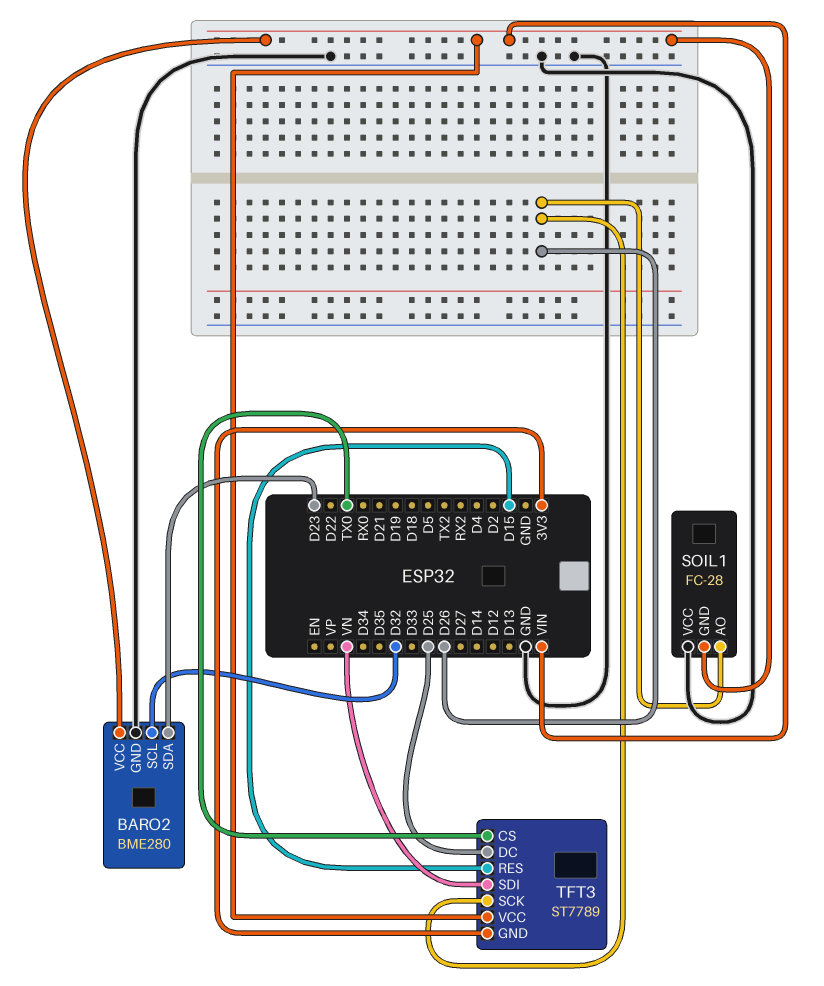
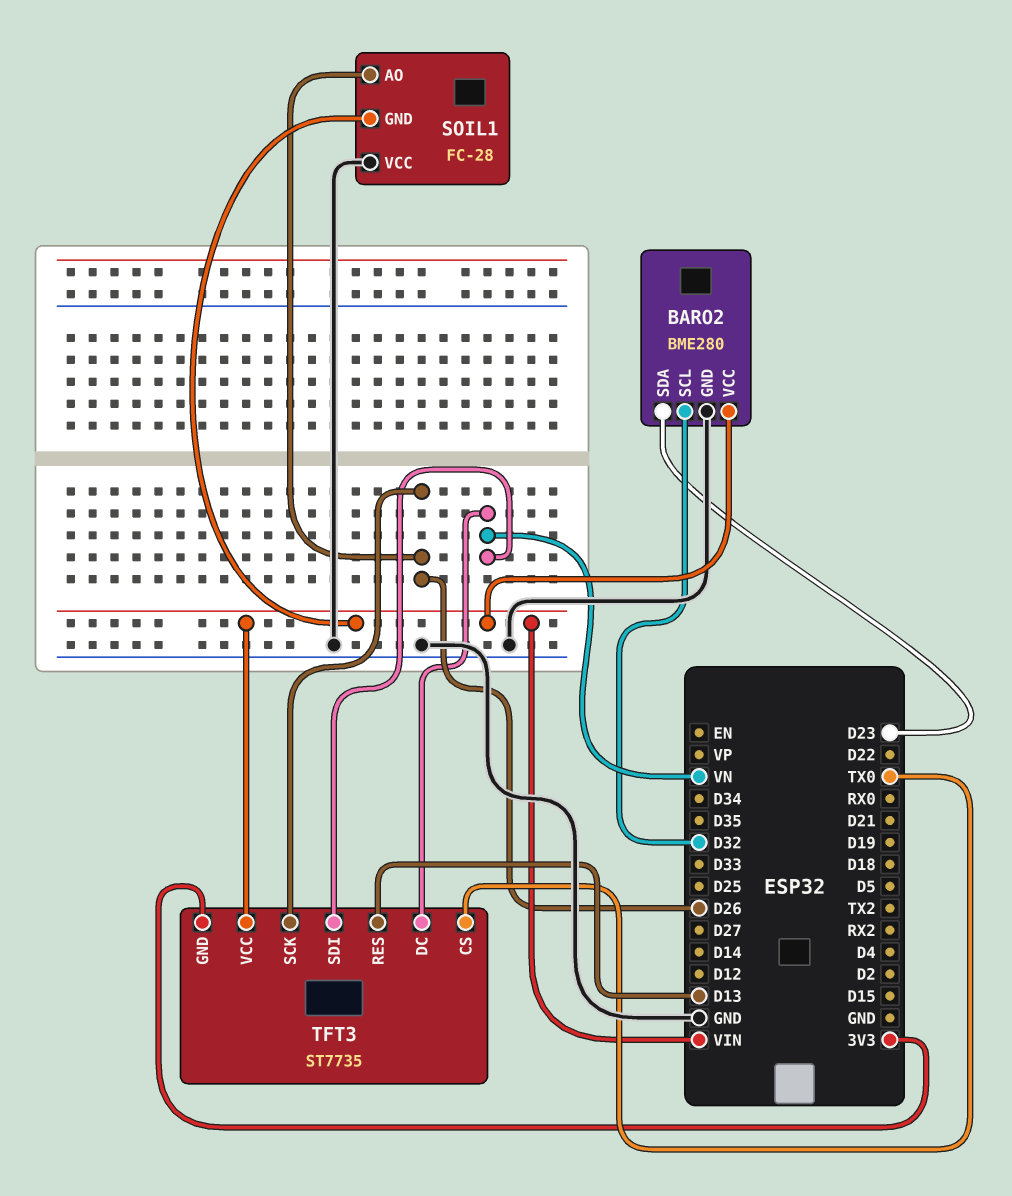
TFT3: ST7789 -> ST7735
TFT3 pin DC: D25 -> VN
TFT3 pin RES: D15 -> D13

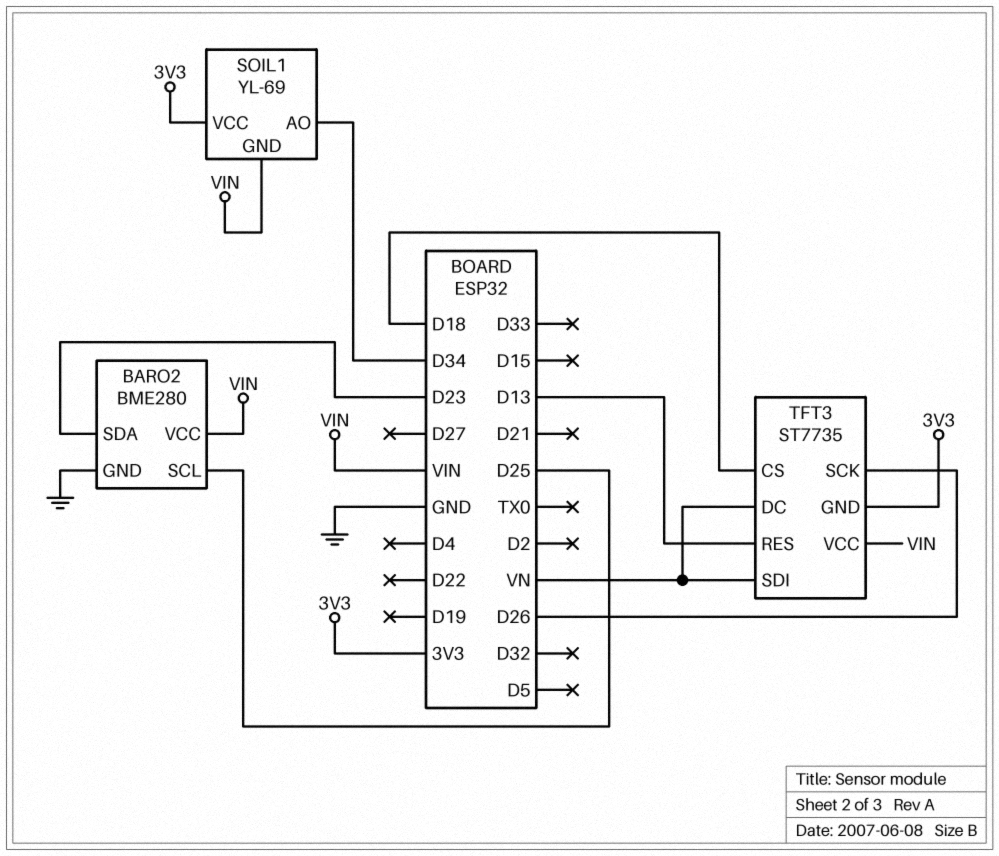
BARO2 pin SCL: D32 -> D25
SOIL1: FC-28 -> YL-69
SOIL1 pin AO: D26 -> D34
SOIL1 pin VCC: GND -> 3V3
TFT3 pin CS: TX0 -> D18

